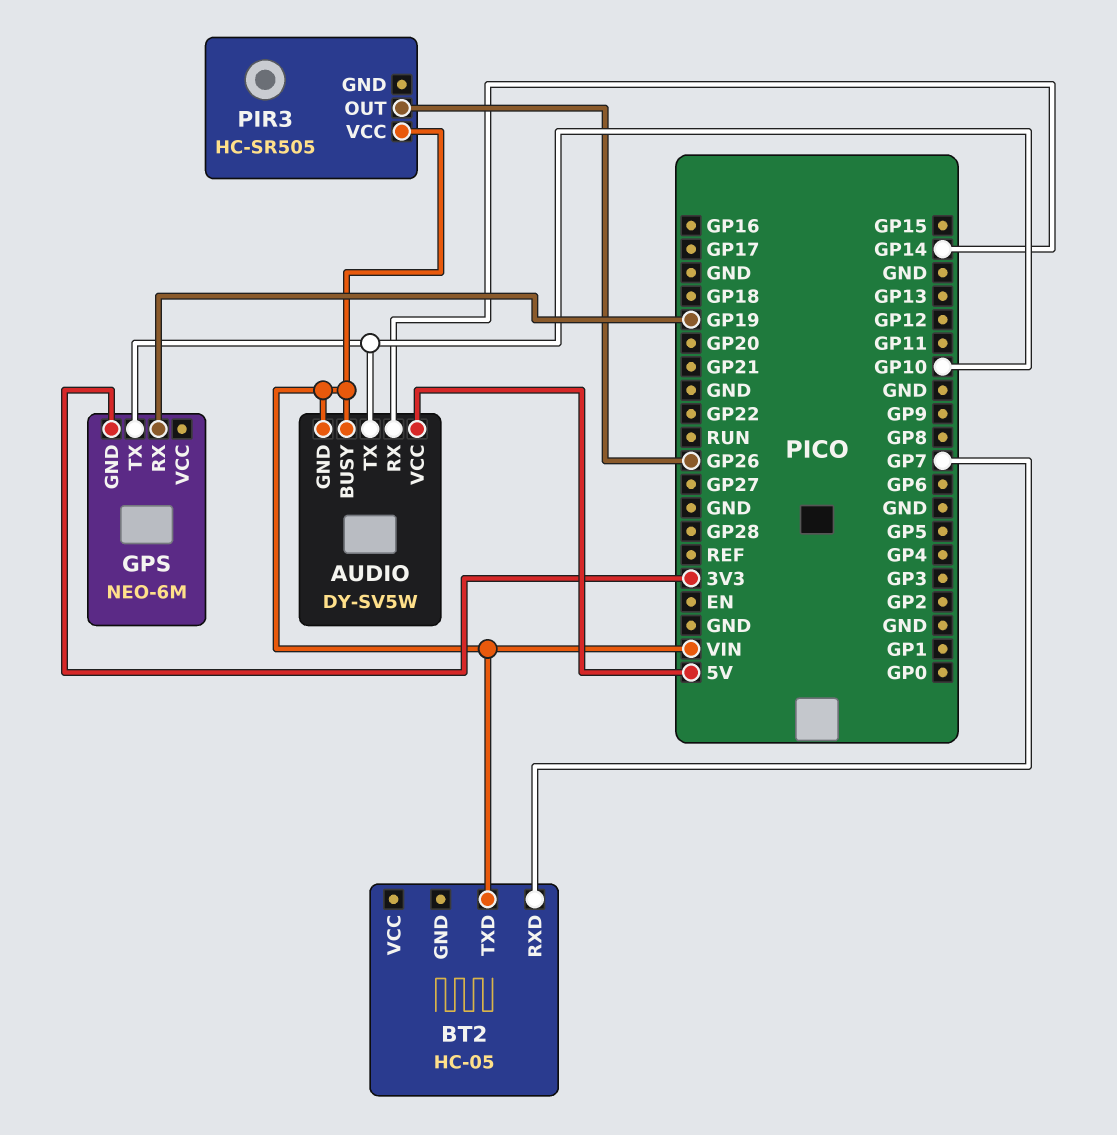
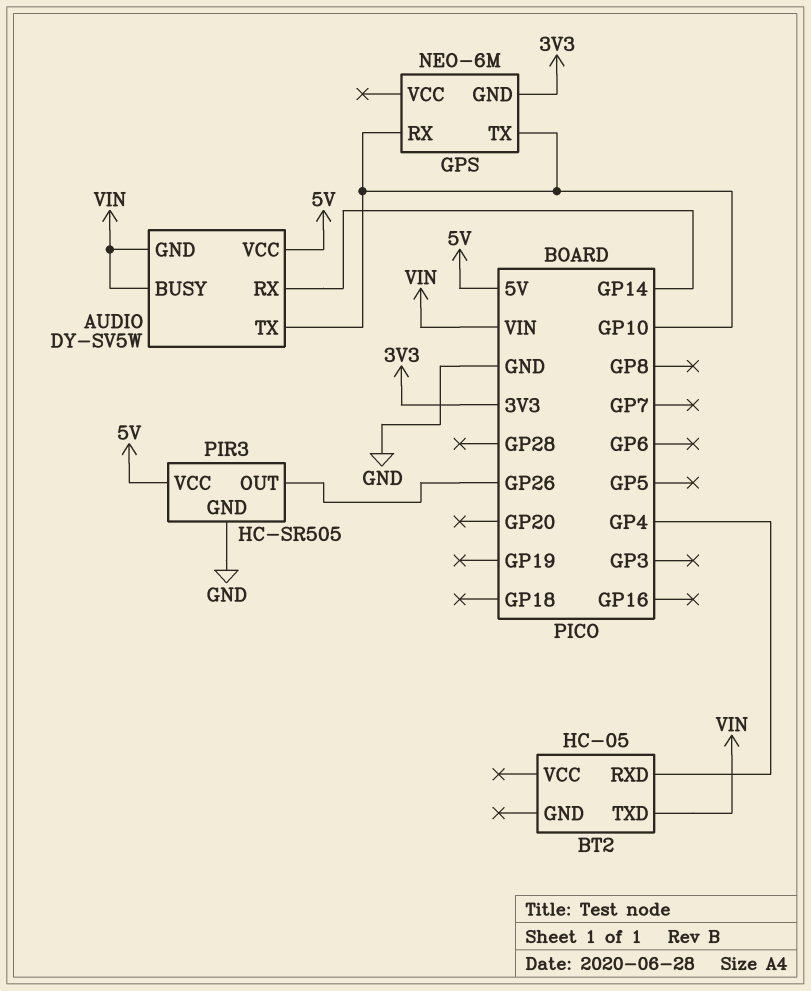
BT2 pin RXD: GP7 -> GP4
GPS pin RX: GP19 -> GP10
PIR3 pin GND: none -> GND
PIR3 pin VCC: VIN -> 5V

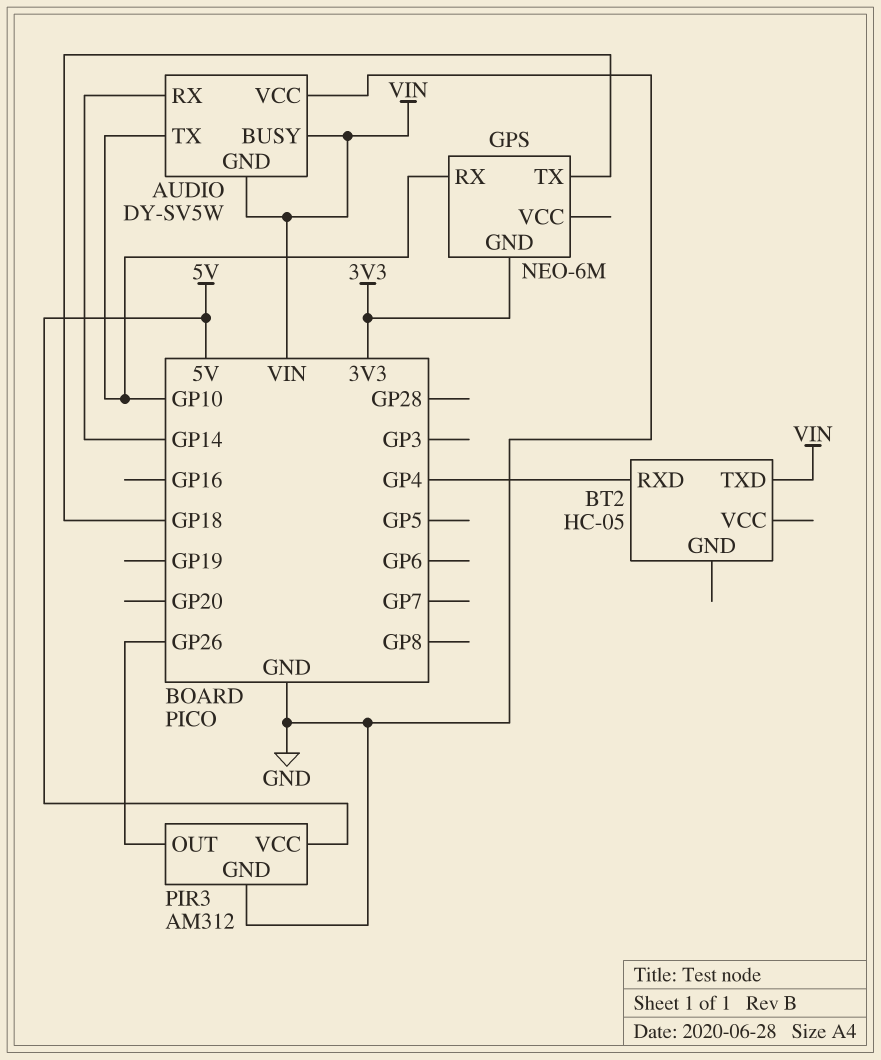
AUDIO pin VCC: 5V -> GND
GPS pin TX: GP10 -> GP18
PIR3: HC-SR505 -> AM312

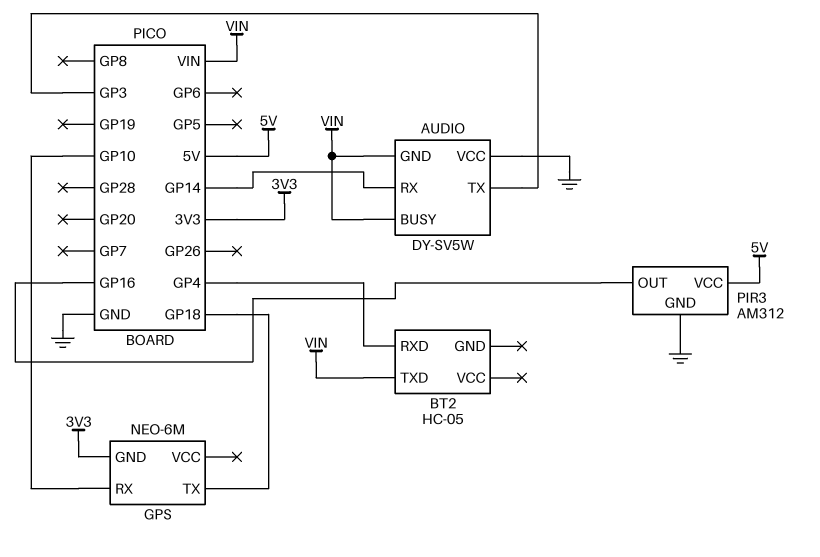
AUDIO pin TX: GP10 -> GP3
PIR3 pin OUT: GP26 -> GP16

